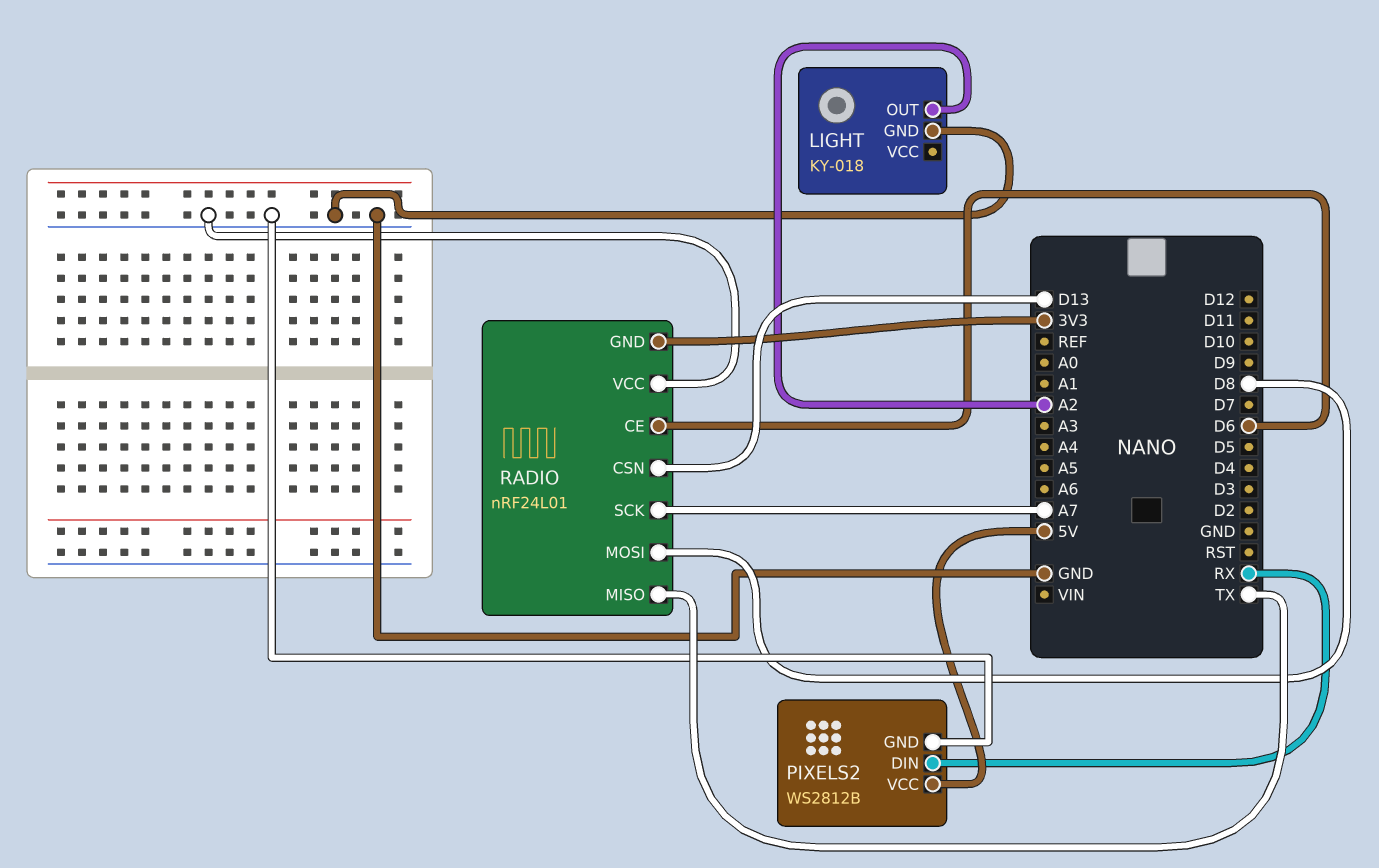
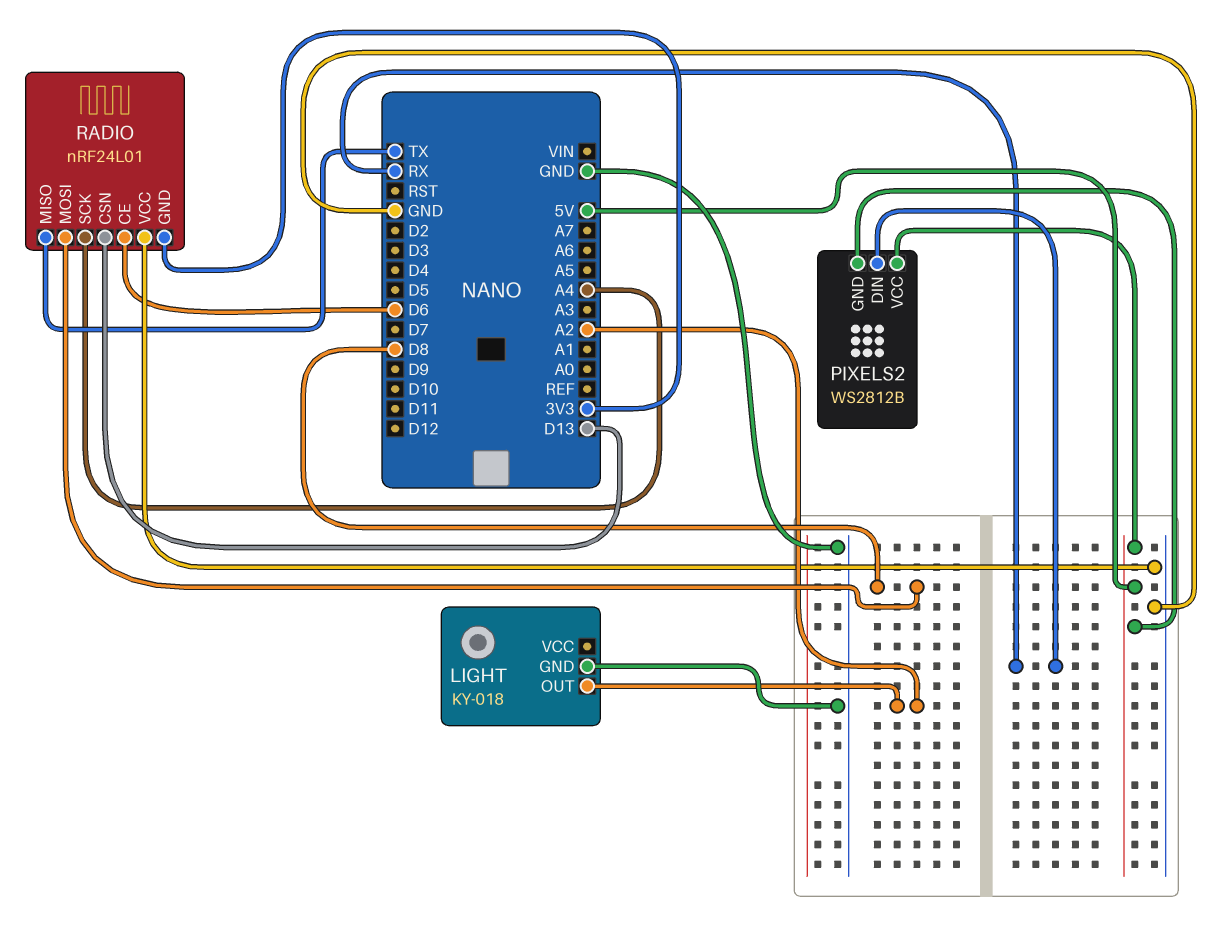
PIXELS2 pin GND: GND -> 5V
RADIO pin SCK: A7 -> A4

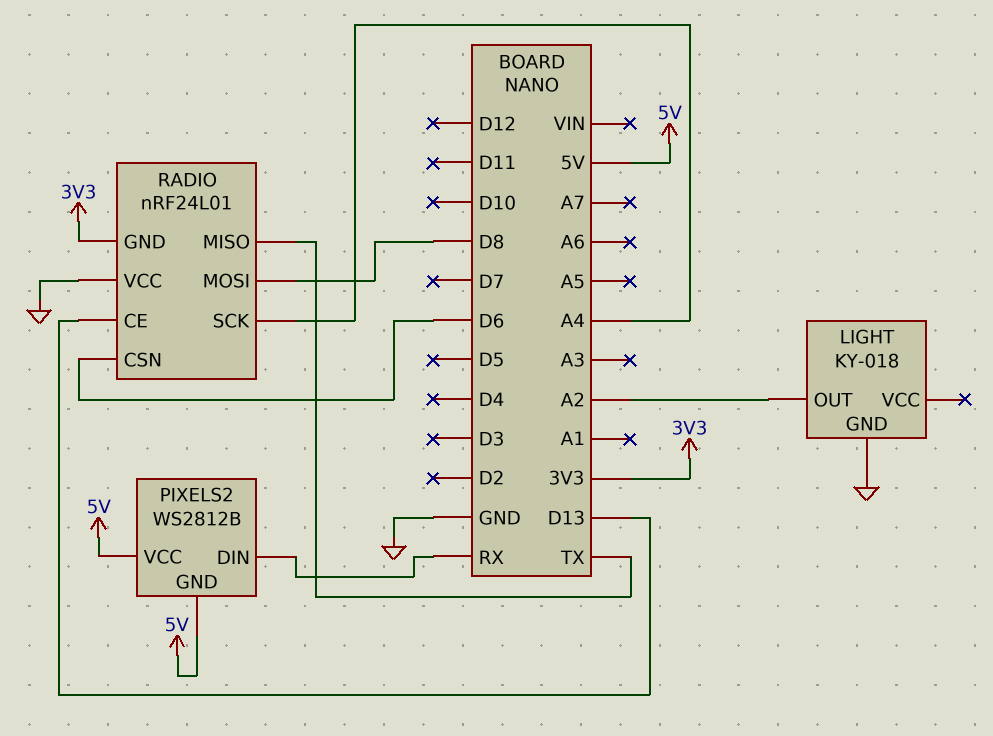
RADIO pin CE: D6 -> D13
RADIO pin CSN: D13 -> D6

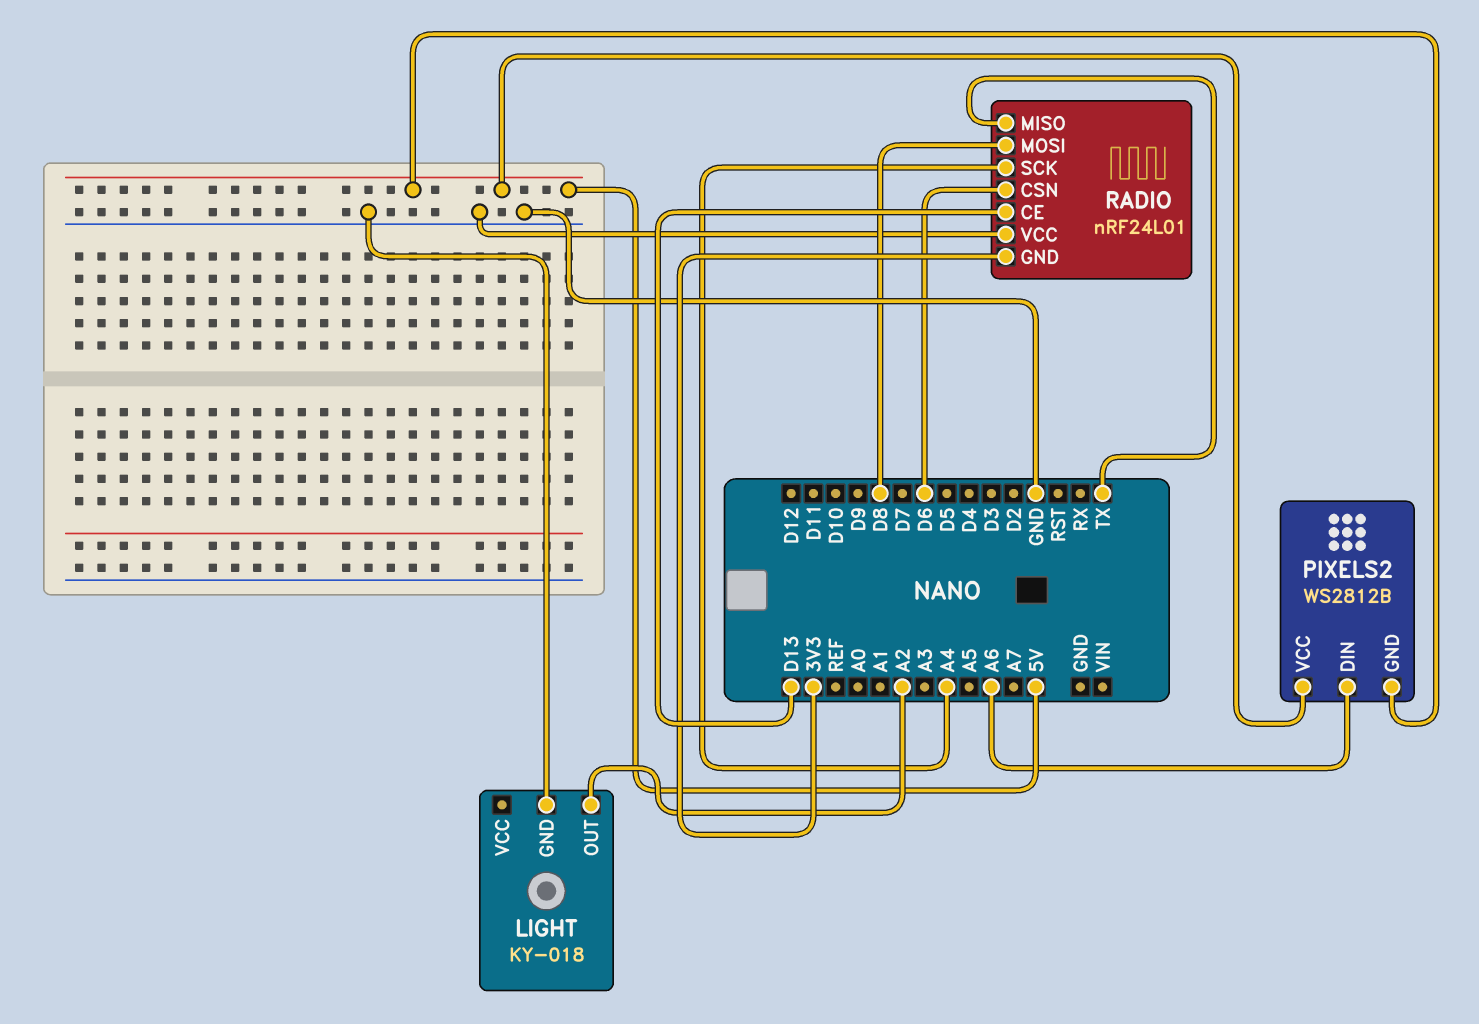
PIXELS2 pin DIN: RX -> A6

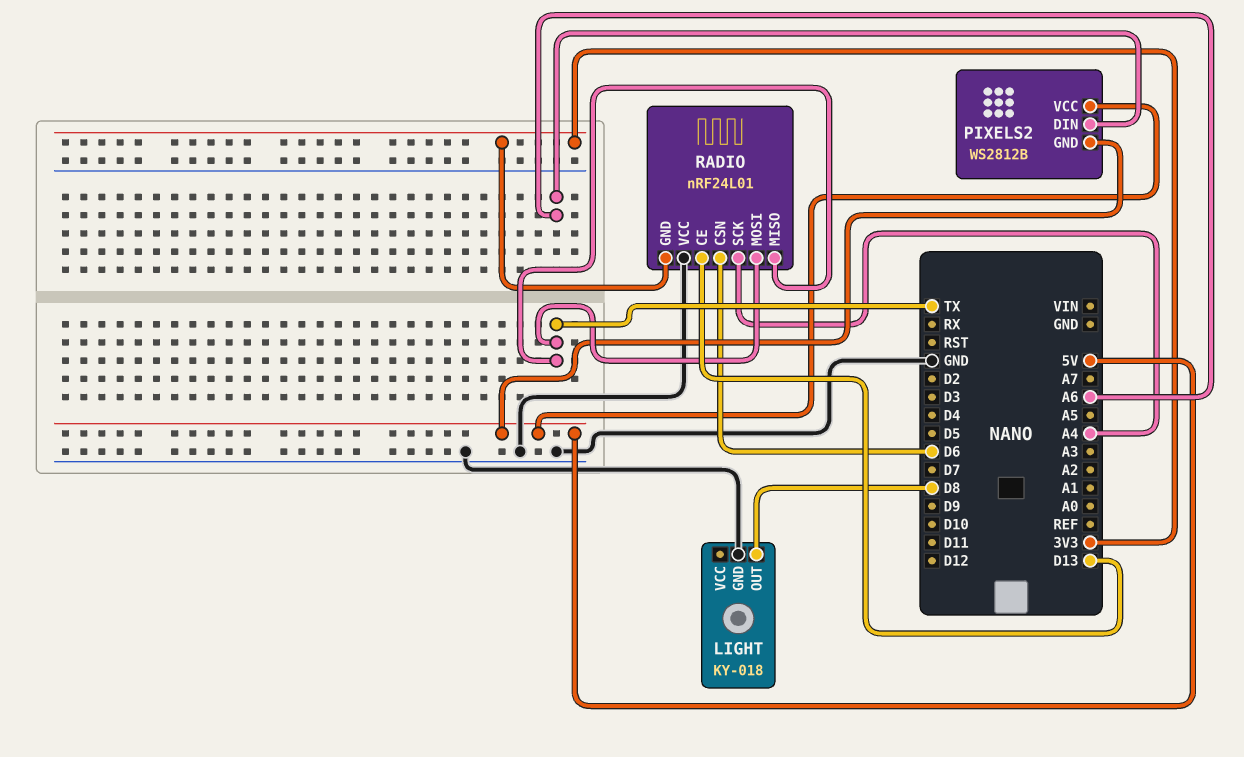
LIGHT pin OUT: A2 -> D8
RADIO pin MOSI: D8 -> TX

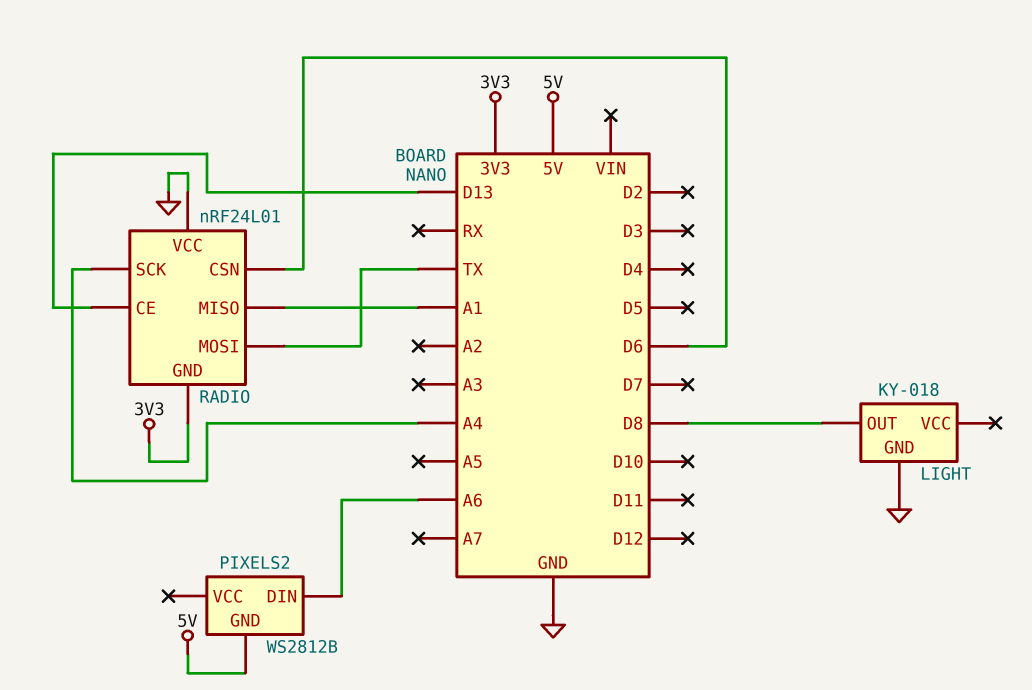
PIXELS2 pin VCC: 5V -> none
RADIO pin MISO: TX -> A1

